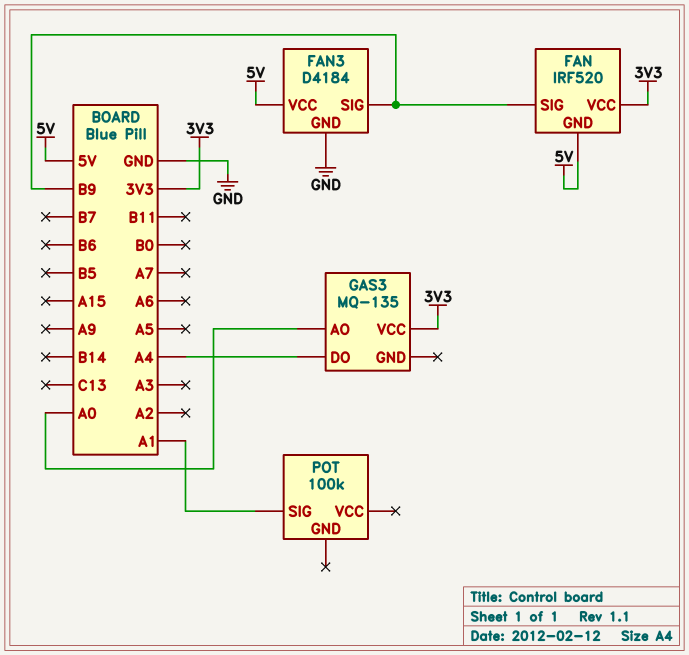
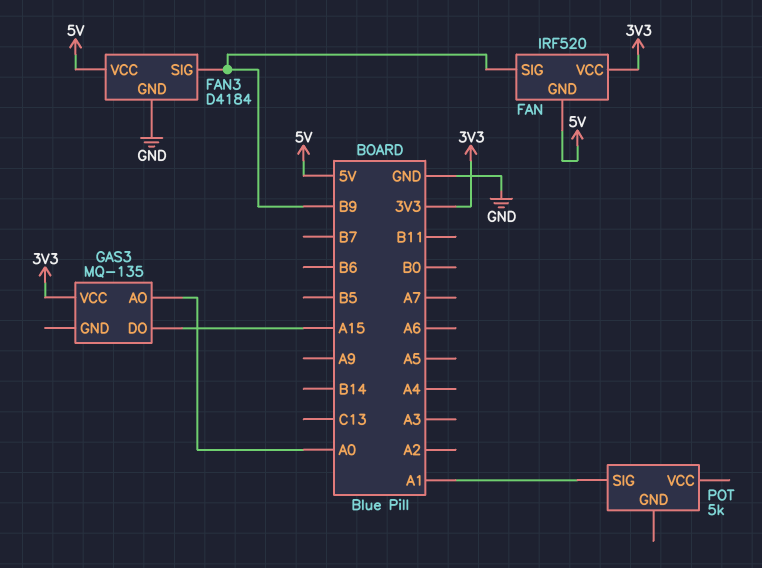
GAS3 pin DO: A4 -> A15
POT: 100k -> 5k

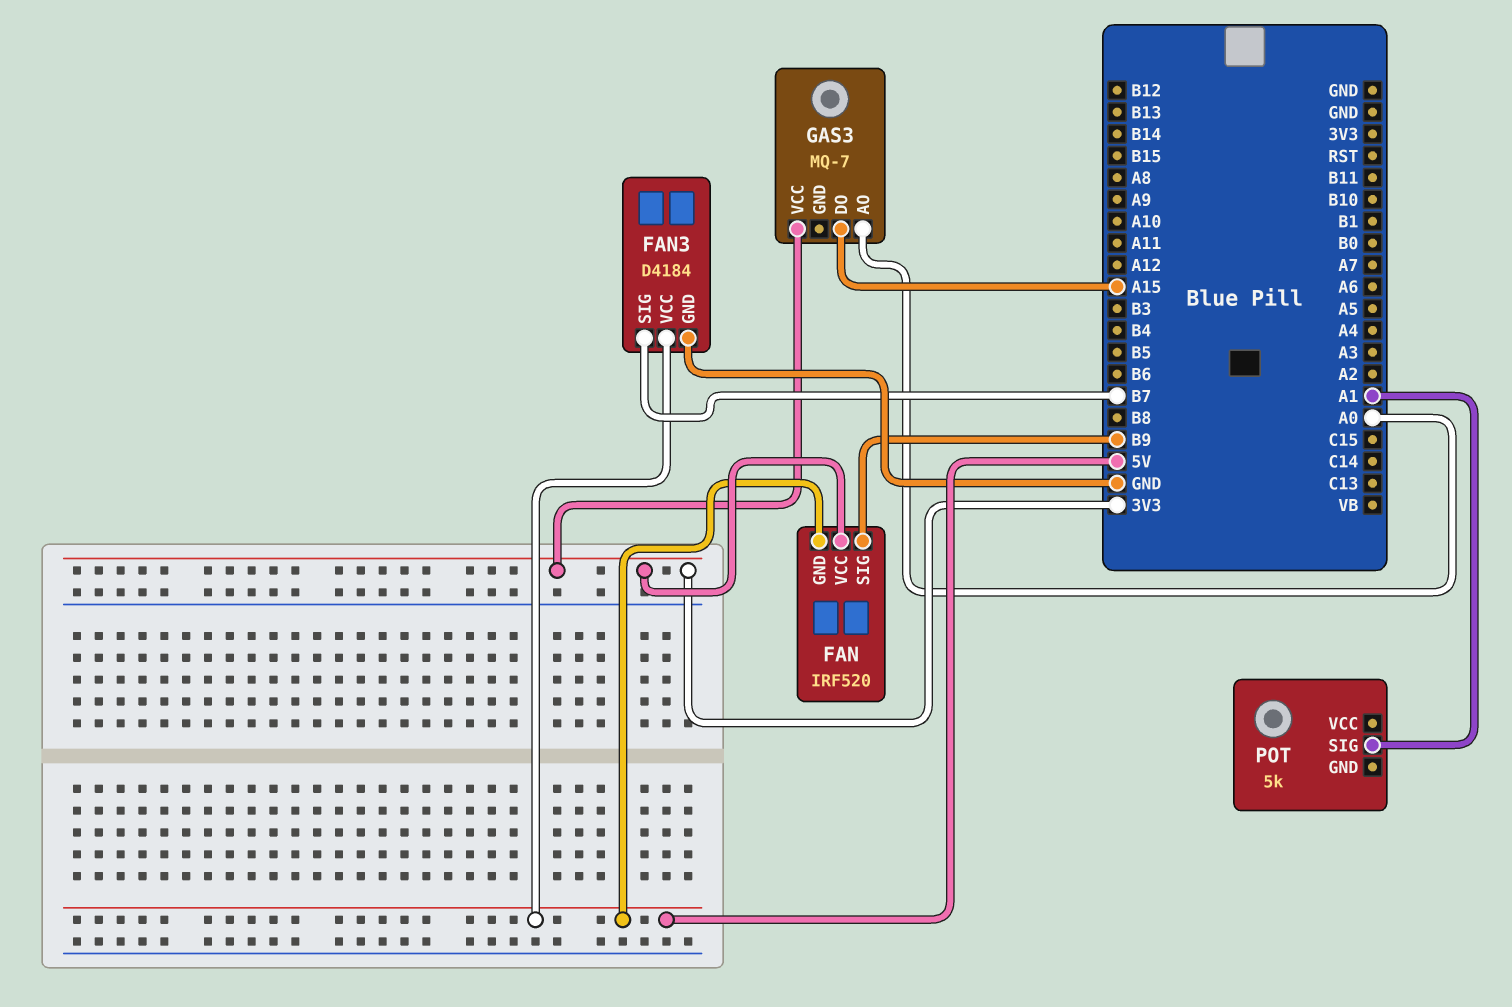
FAN3 pin SIG: B9 -> B7
GAS3: MQ-135 -> MQ-7

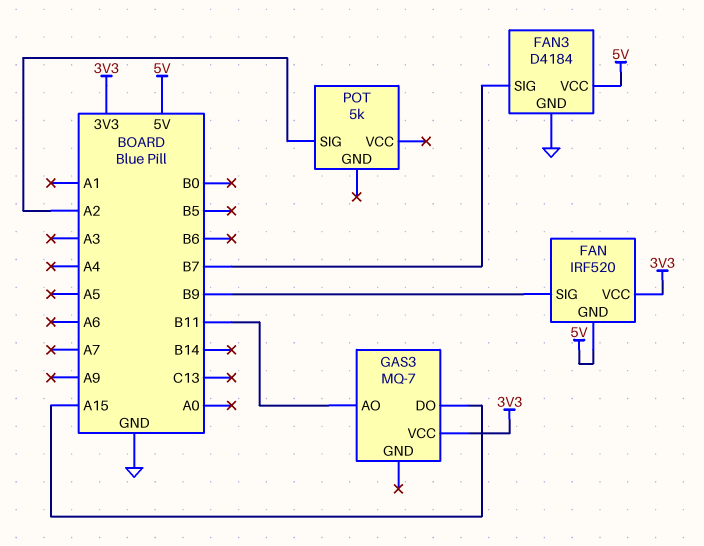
GAS3 pin AO: A0 -> B11
POT pin SIG: A1 -> A2

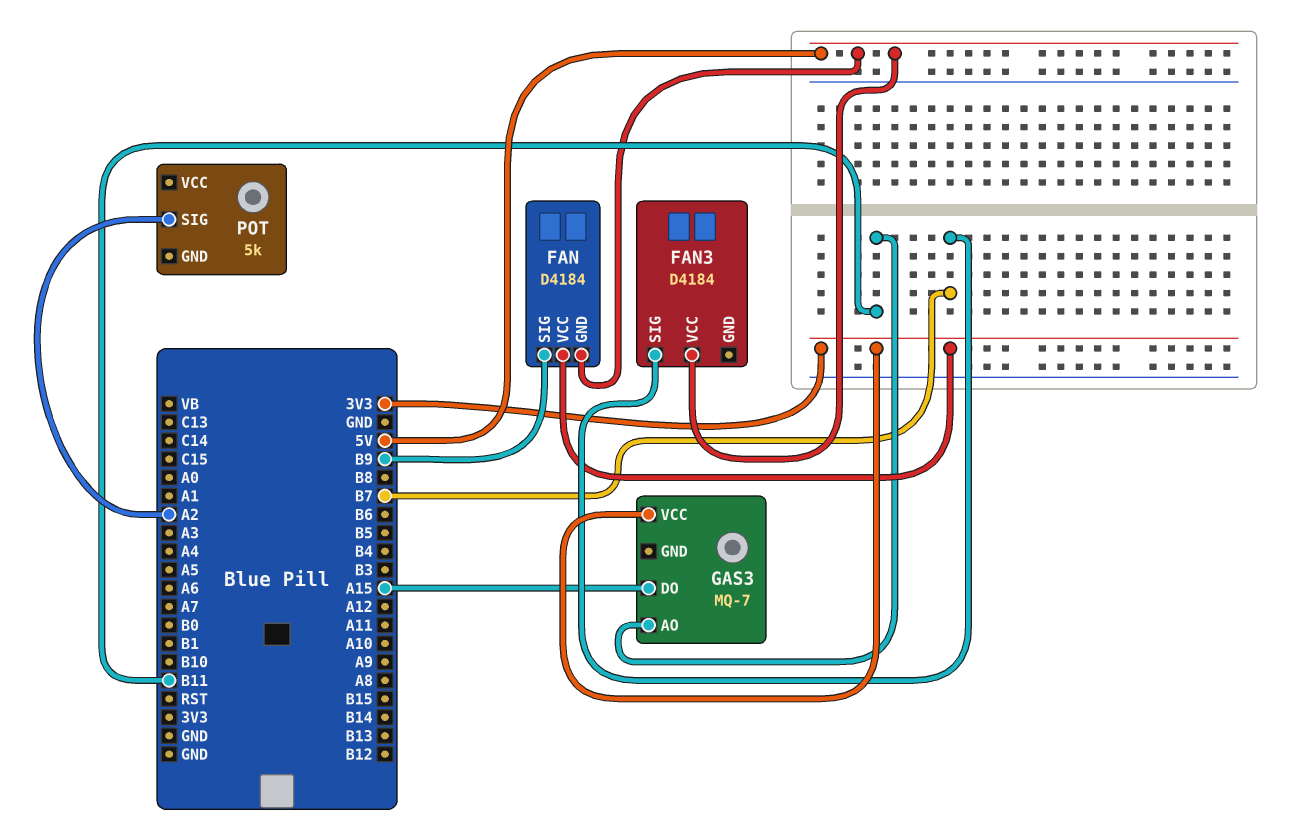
FAN: IRF520 -> D4184
FAN3 pin GND: GND -> none

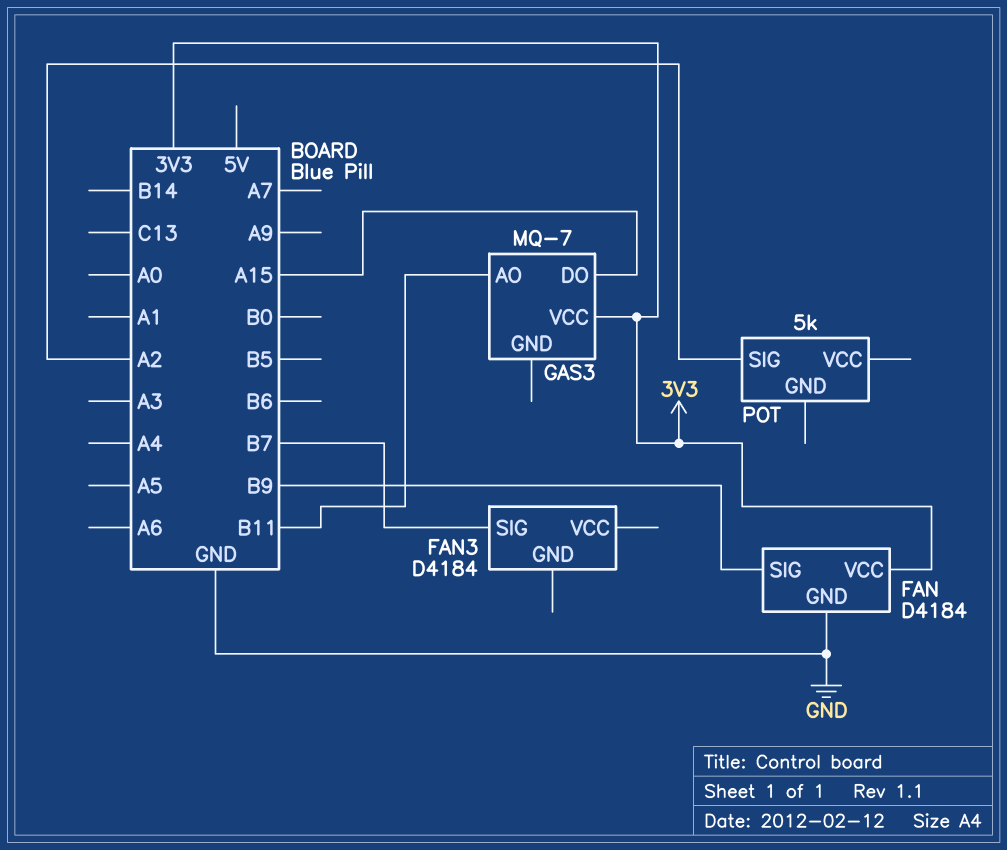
FAN pin GND: 5V -> GND
FAN3 pin VCC: 5V -> none

